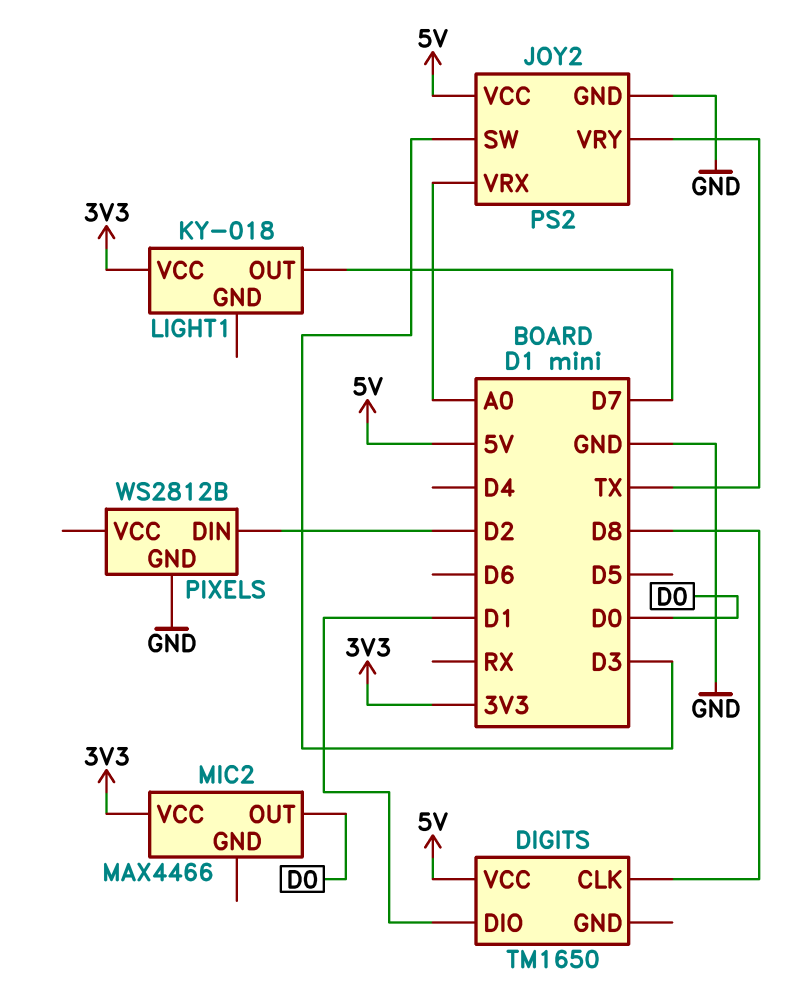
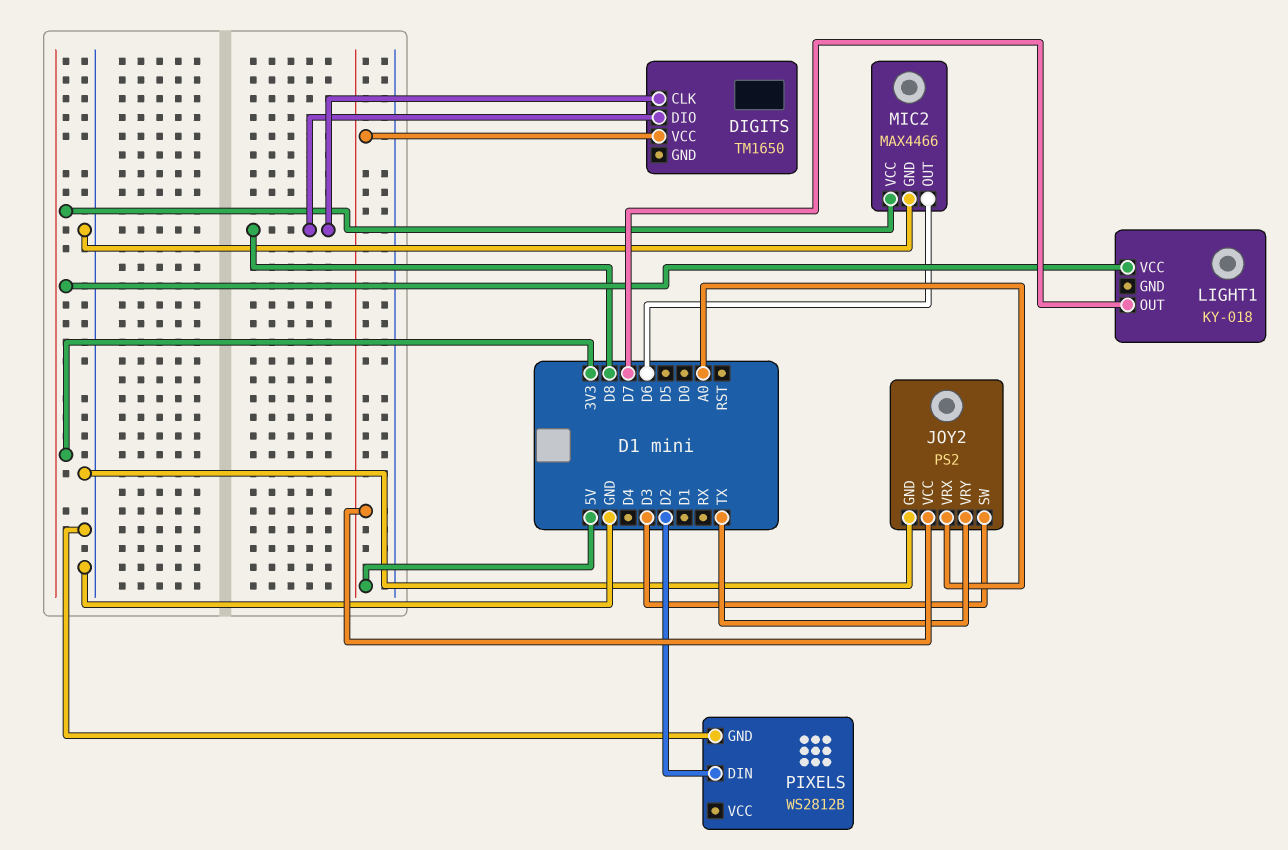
DIGITS pin DIO: D1 -> D8
MIC2 pin GND: none -> GND
MIC2 pin OUT: D0 -> D6

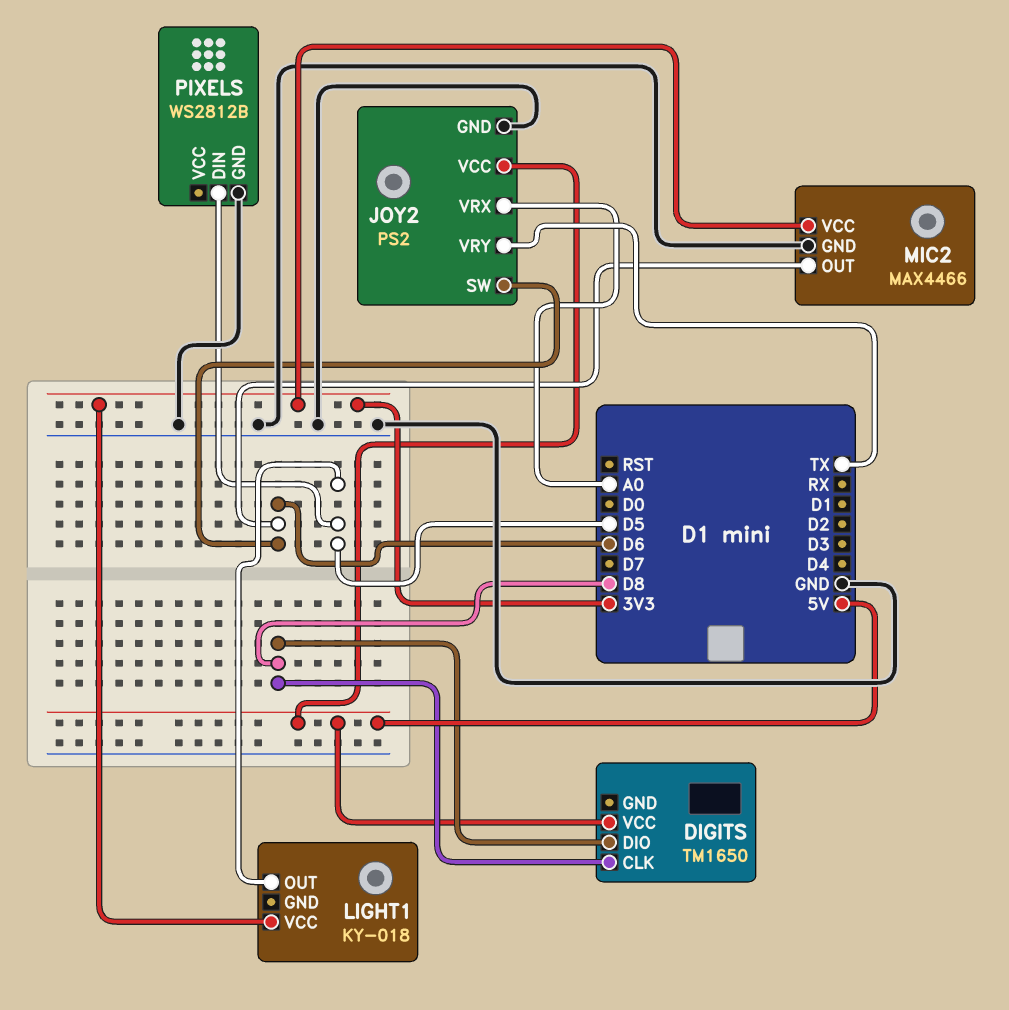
JOY2 pin SW: D3 -> D6
LIGHT1 pin OUT: D7 -> D5
PIXELS pin DIN: D2 -> D5

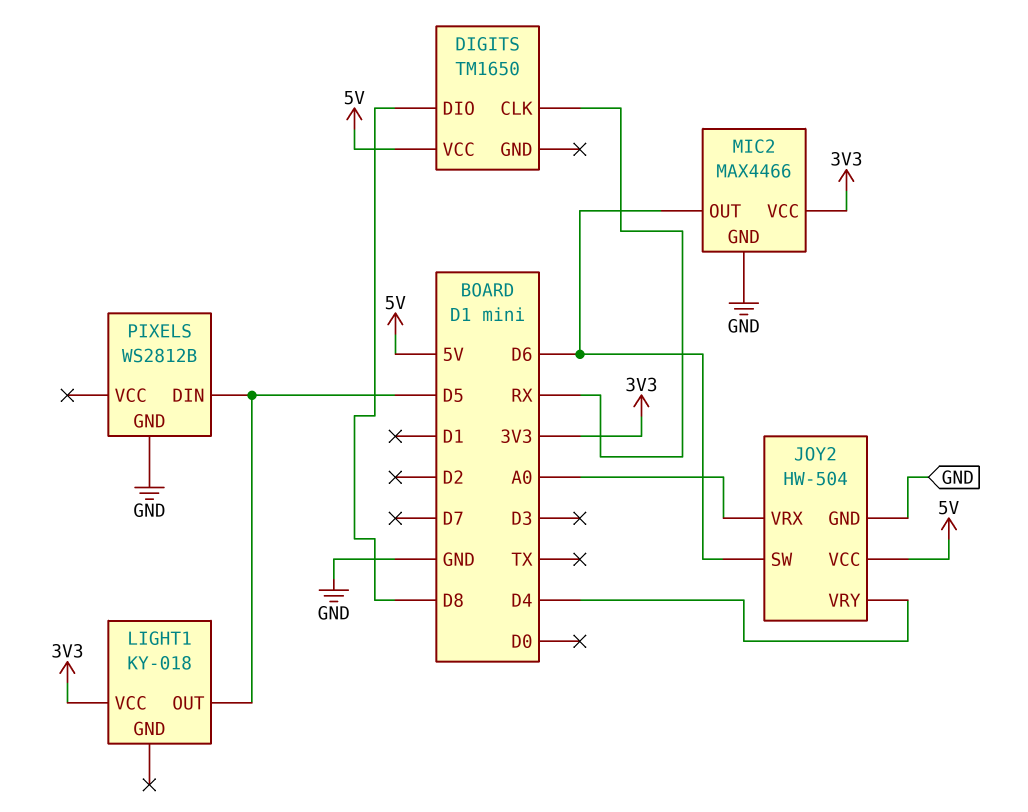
DIGITS pin CLK: D8 -> RX
JOY2: PS2 -> HW-504
JOY2 pin VRY: TX -> D4

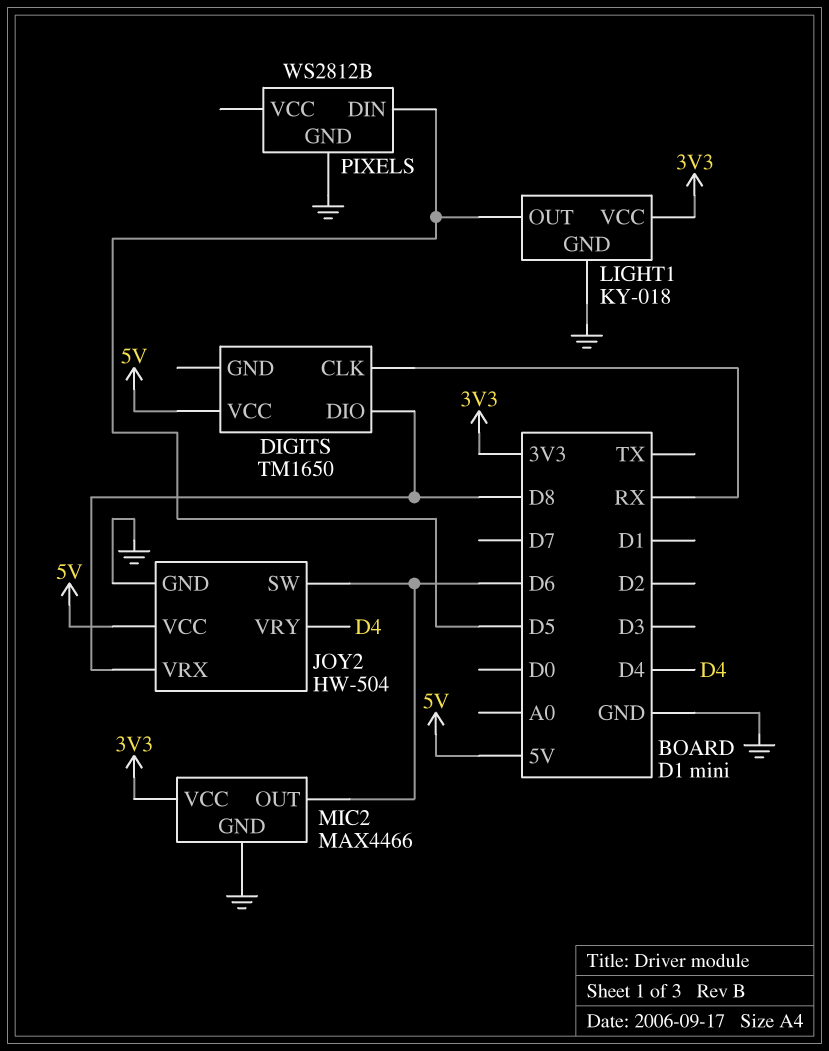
JOY2 pin VRX: A0 -> D8
LIGHT1 pin GND: none -> GND

